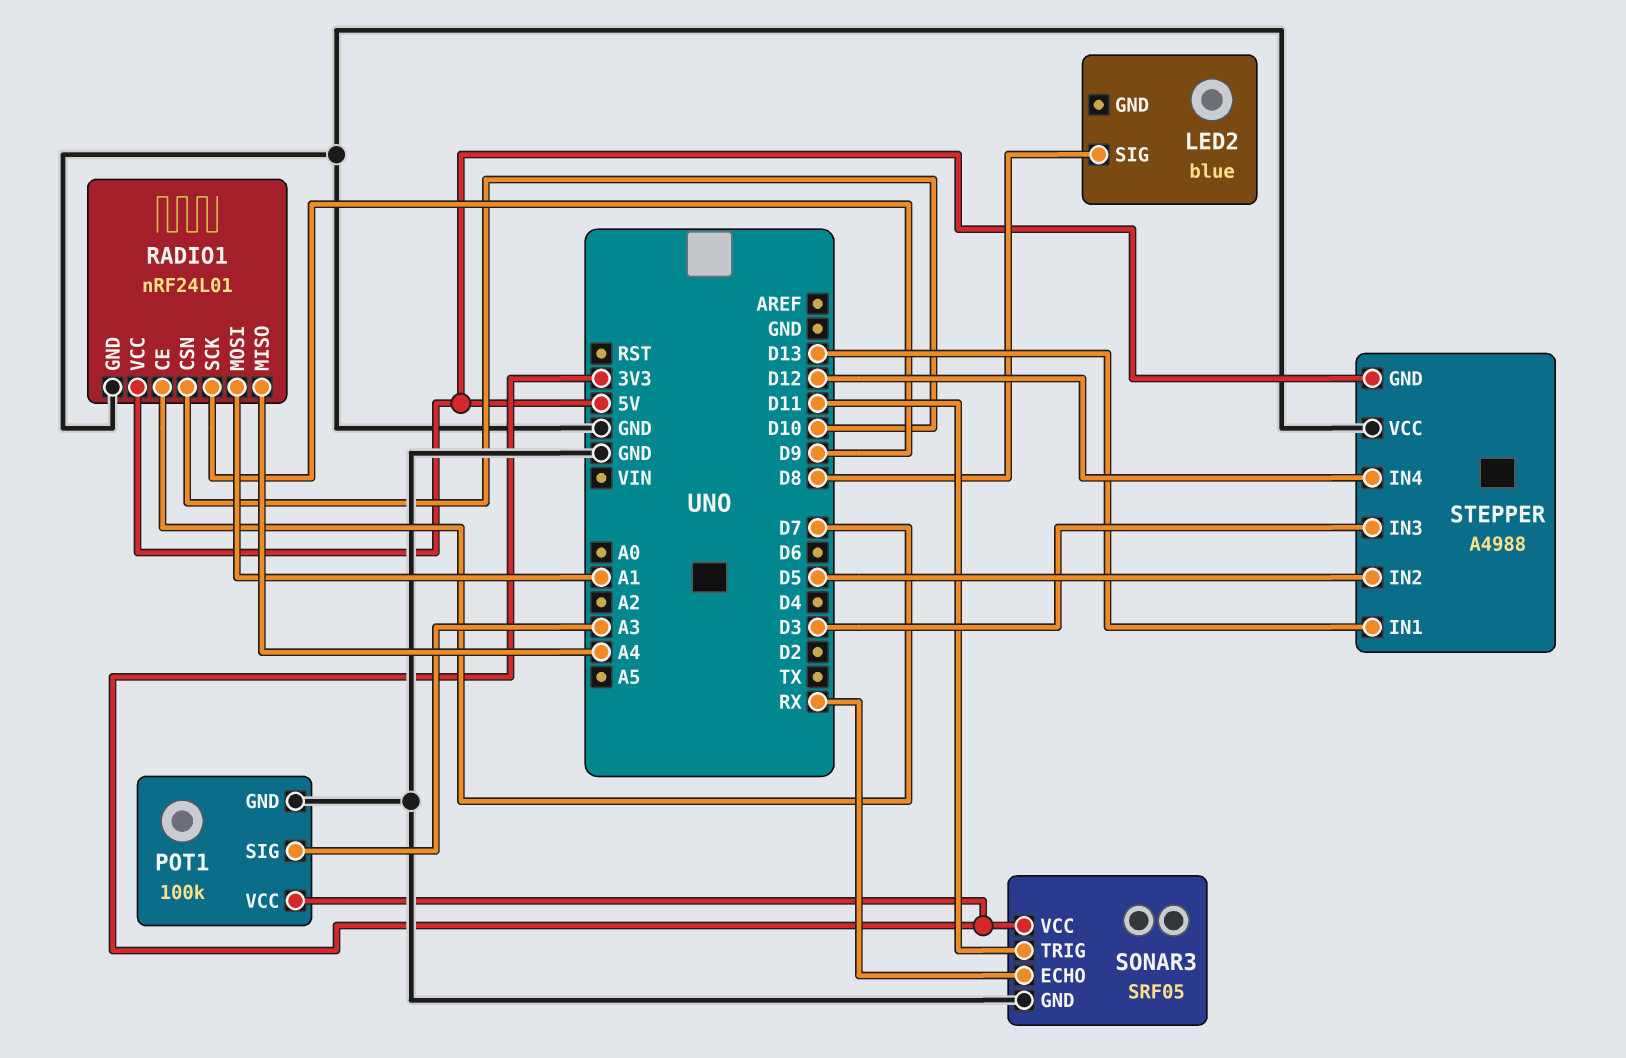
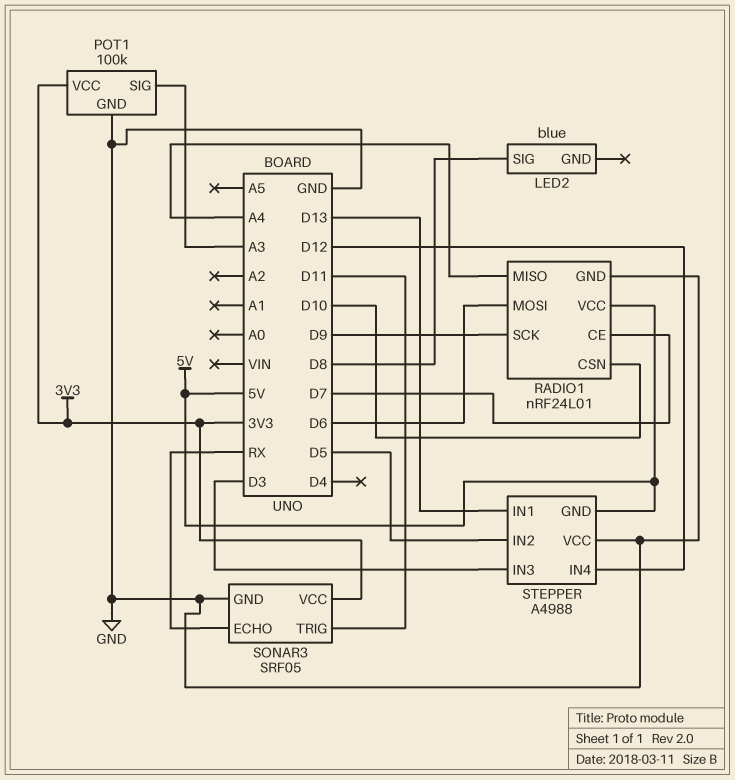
RADIO1 pin MOSI: A1 -> D6

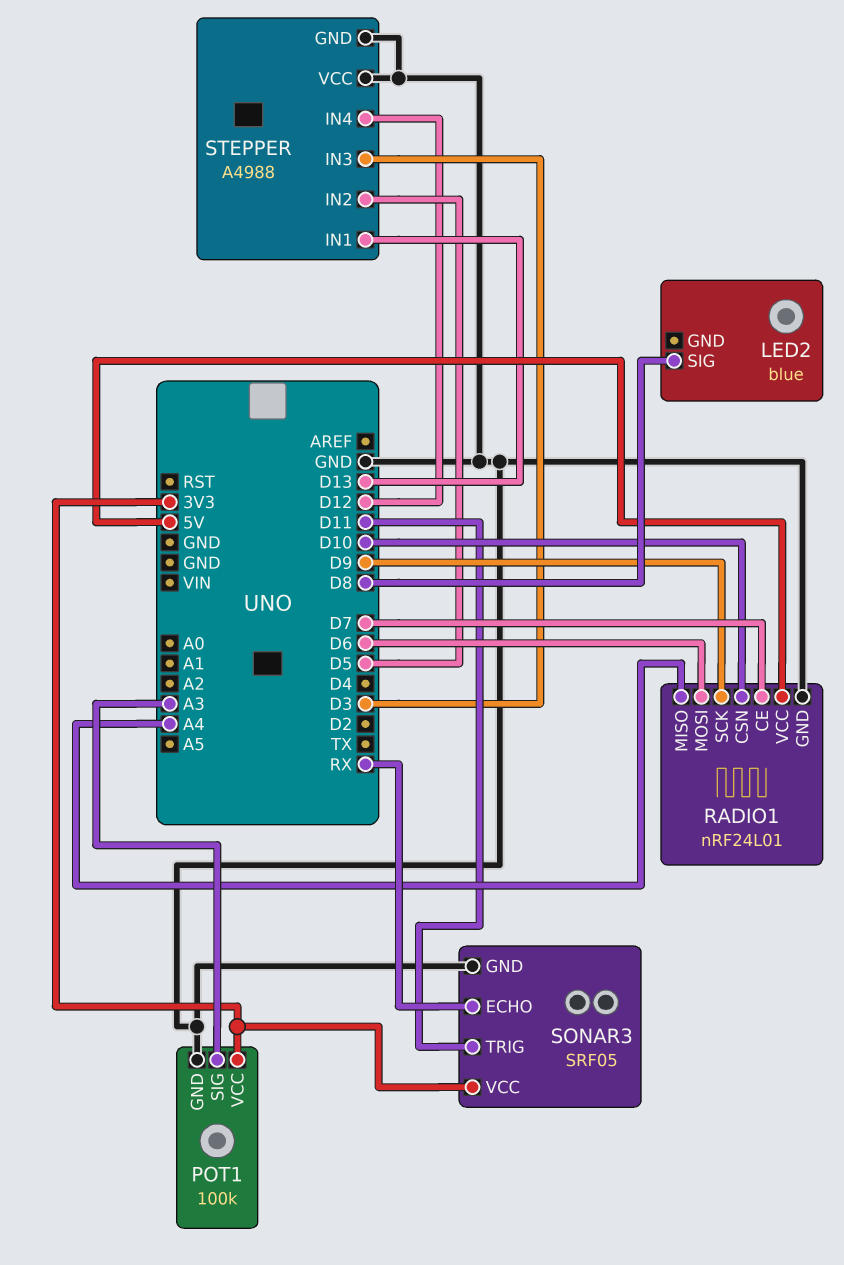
STEPPER pin GND: 5V -> GND

